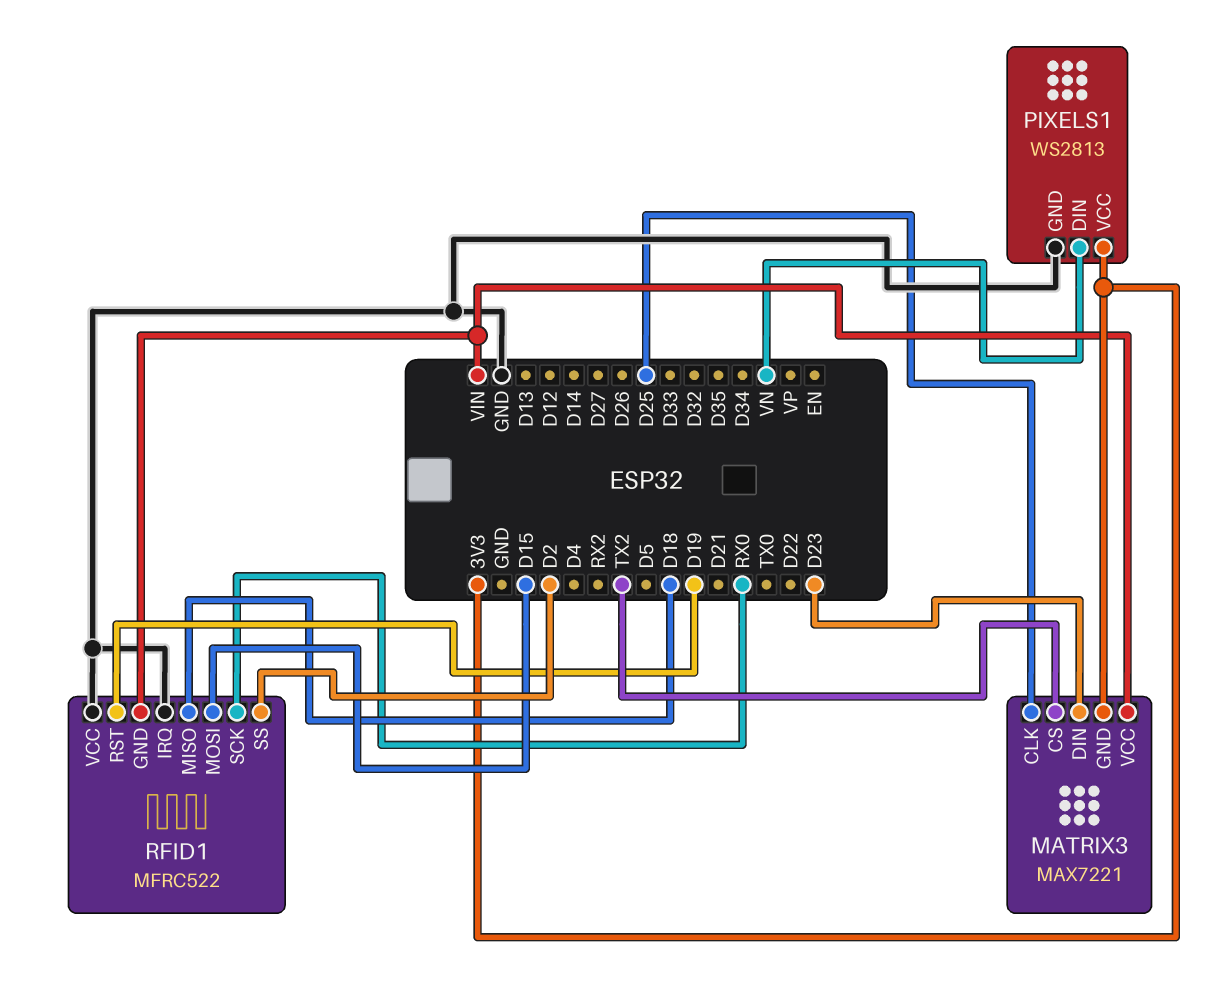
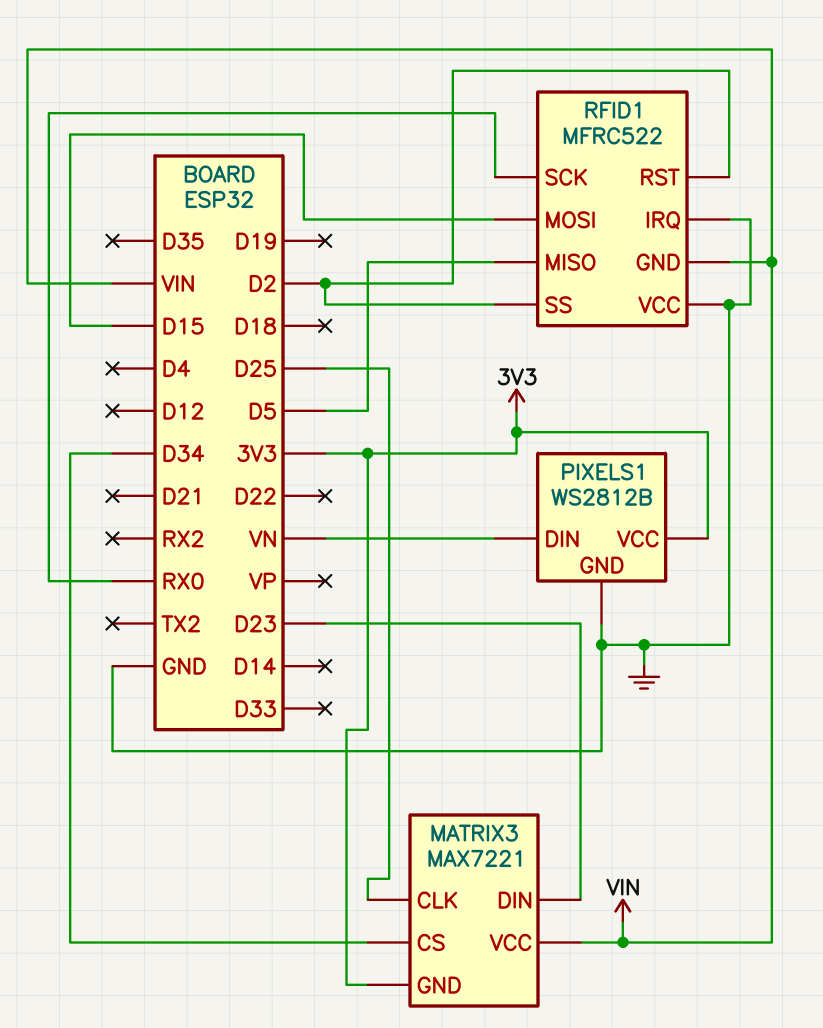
MATRIX3 pin CS: TX2 -> D34
PIXELS1: WS2813 -> WS2812B
RFID1 pin MISO: D18 -> D5
RFID1 pin RST: D19 -> D2

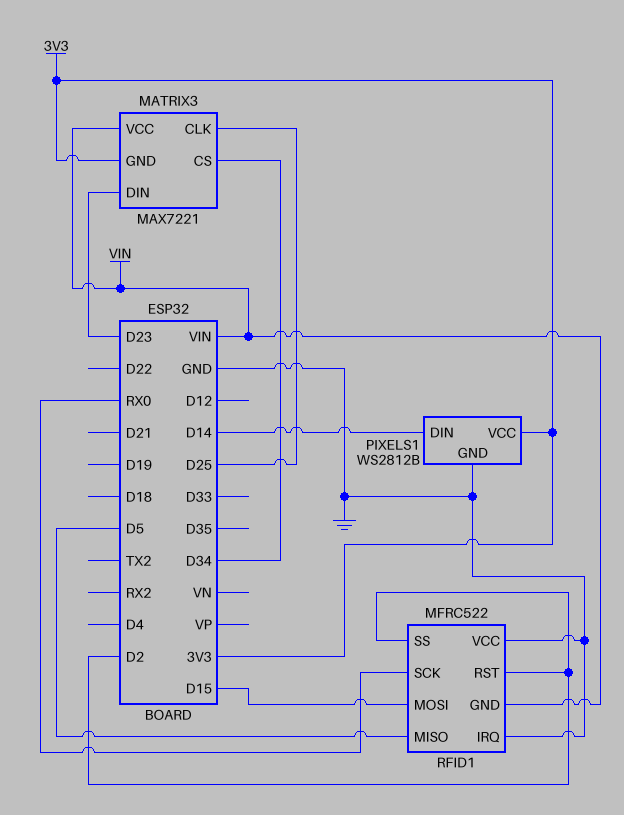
PIXELS1 pin DIN: VN -> D14

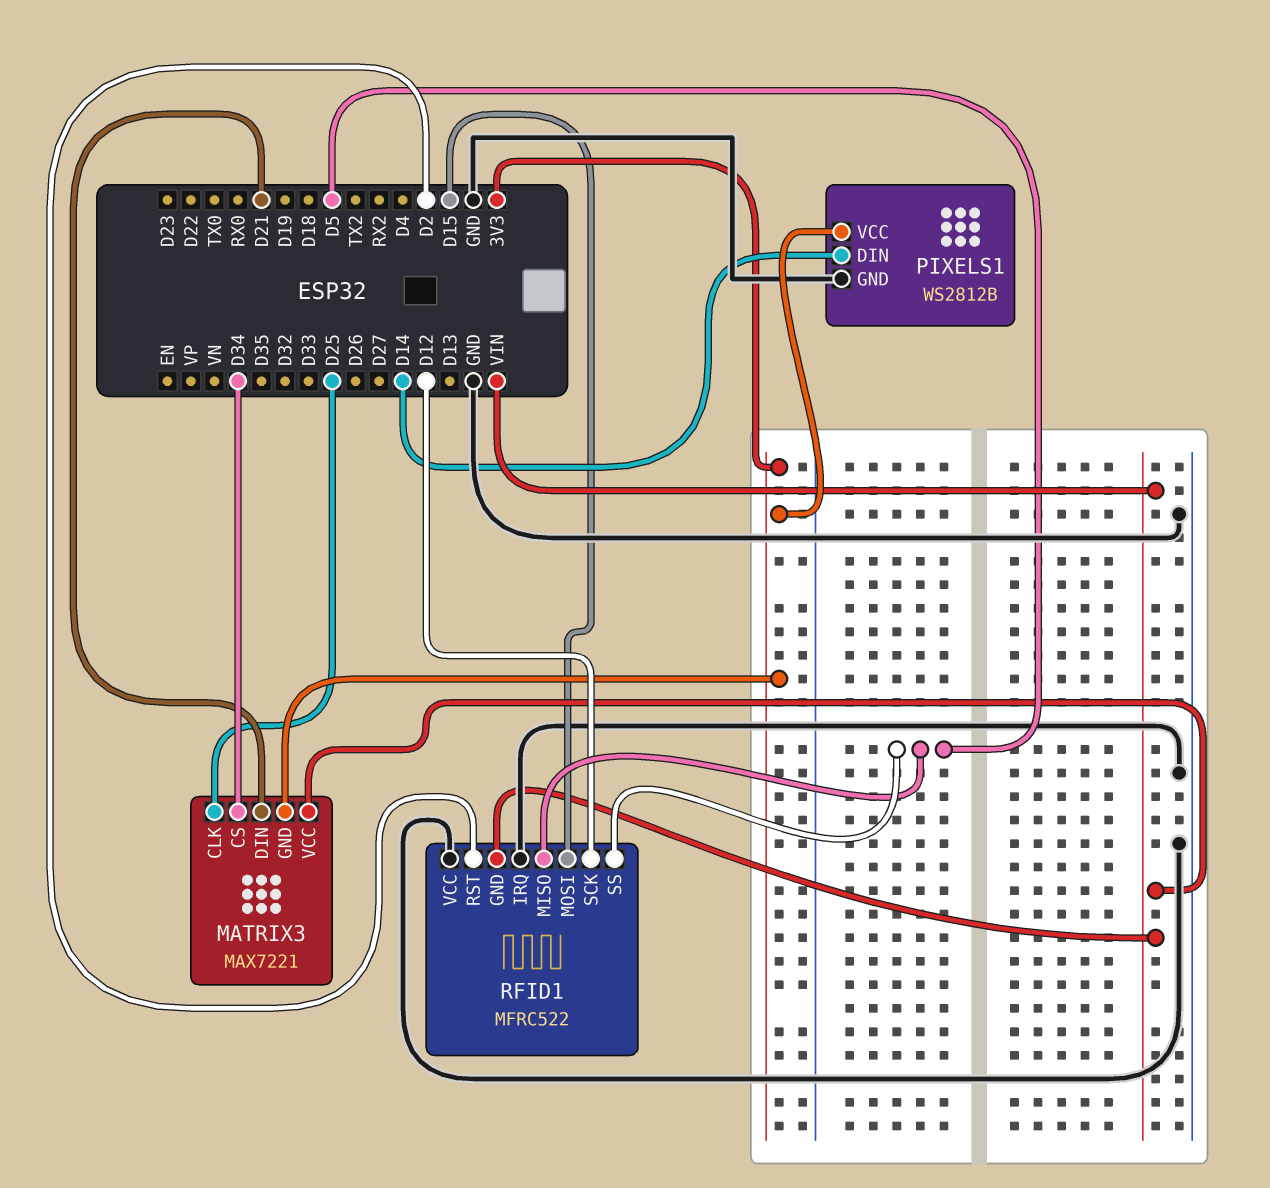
MATRIX3 pin DIN: D23 -> D21
RFID1 pin SCK: RX0 -> D12
RFID1 pin SS: D2 -> D5

